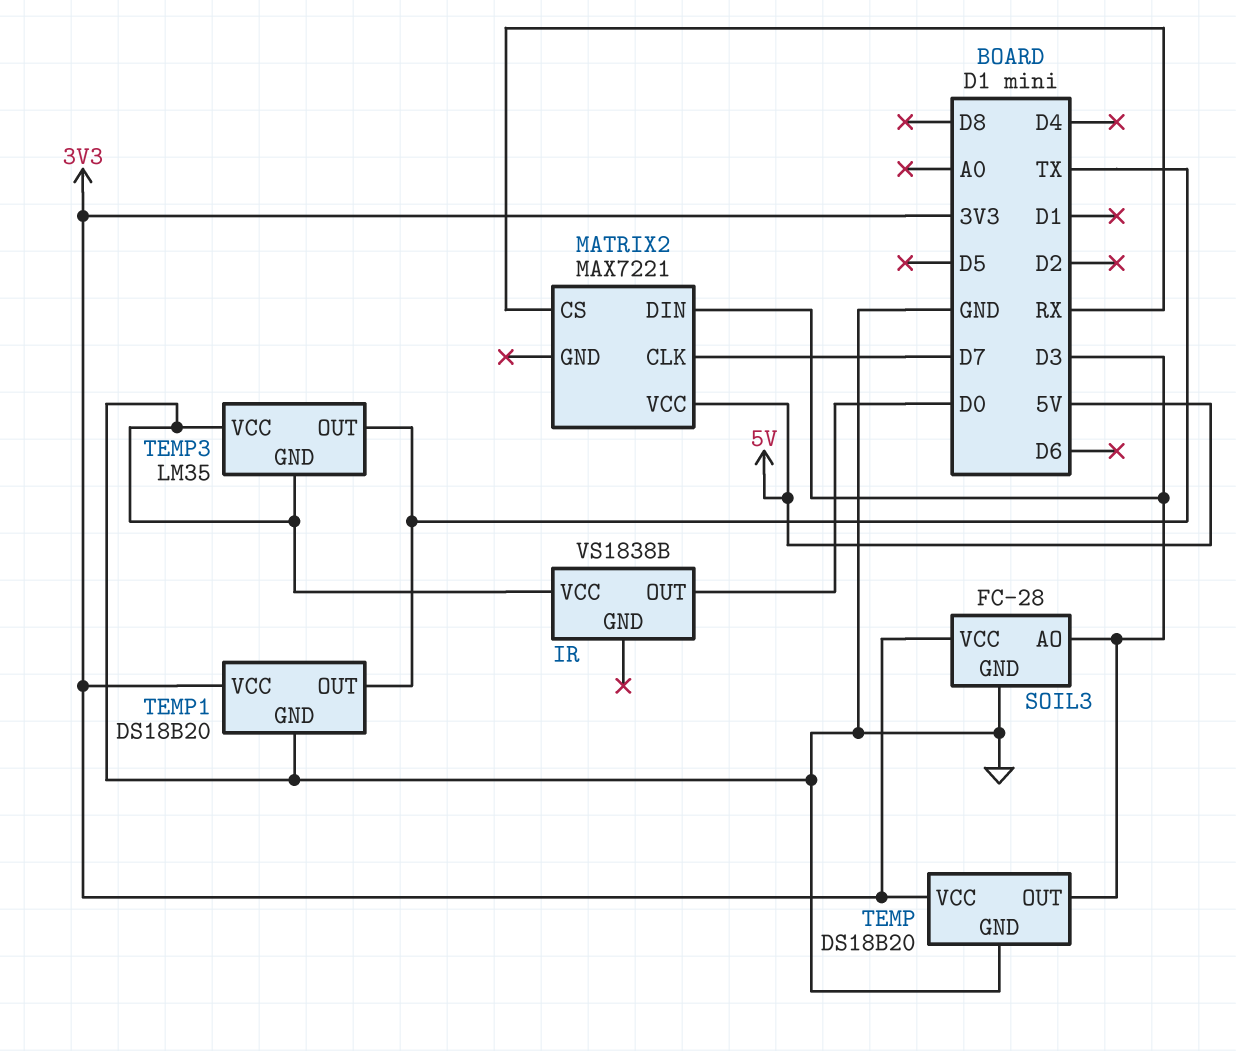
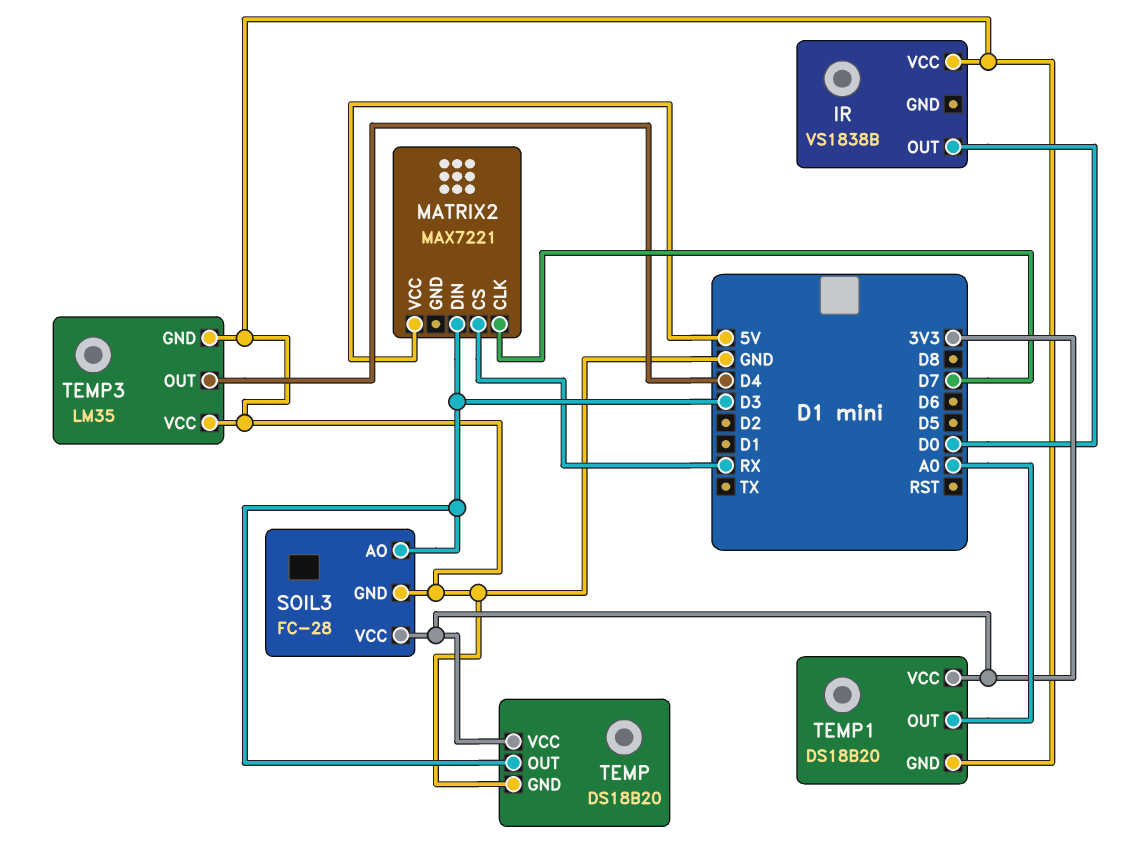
TEMP1 pin OUT: TX -> A0
TEMP3 pin OUT: TX -> D4

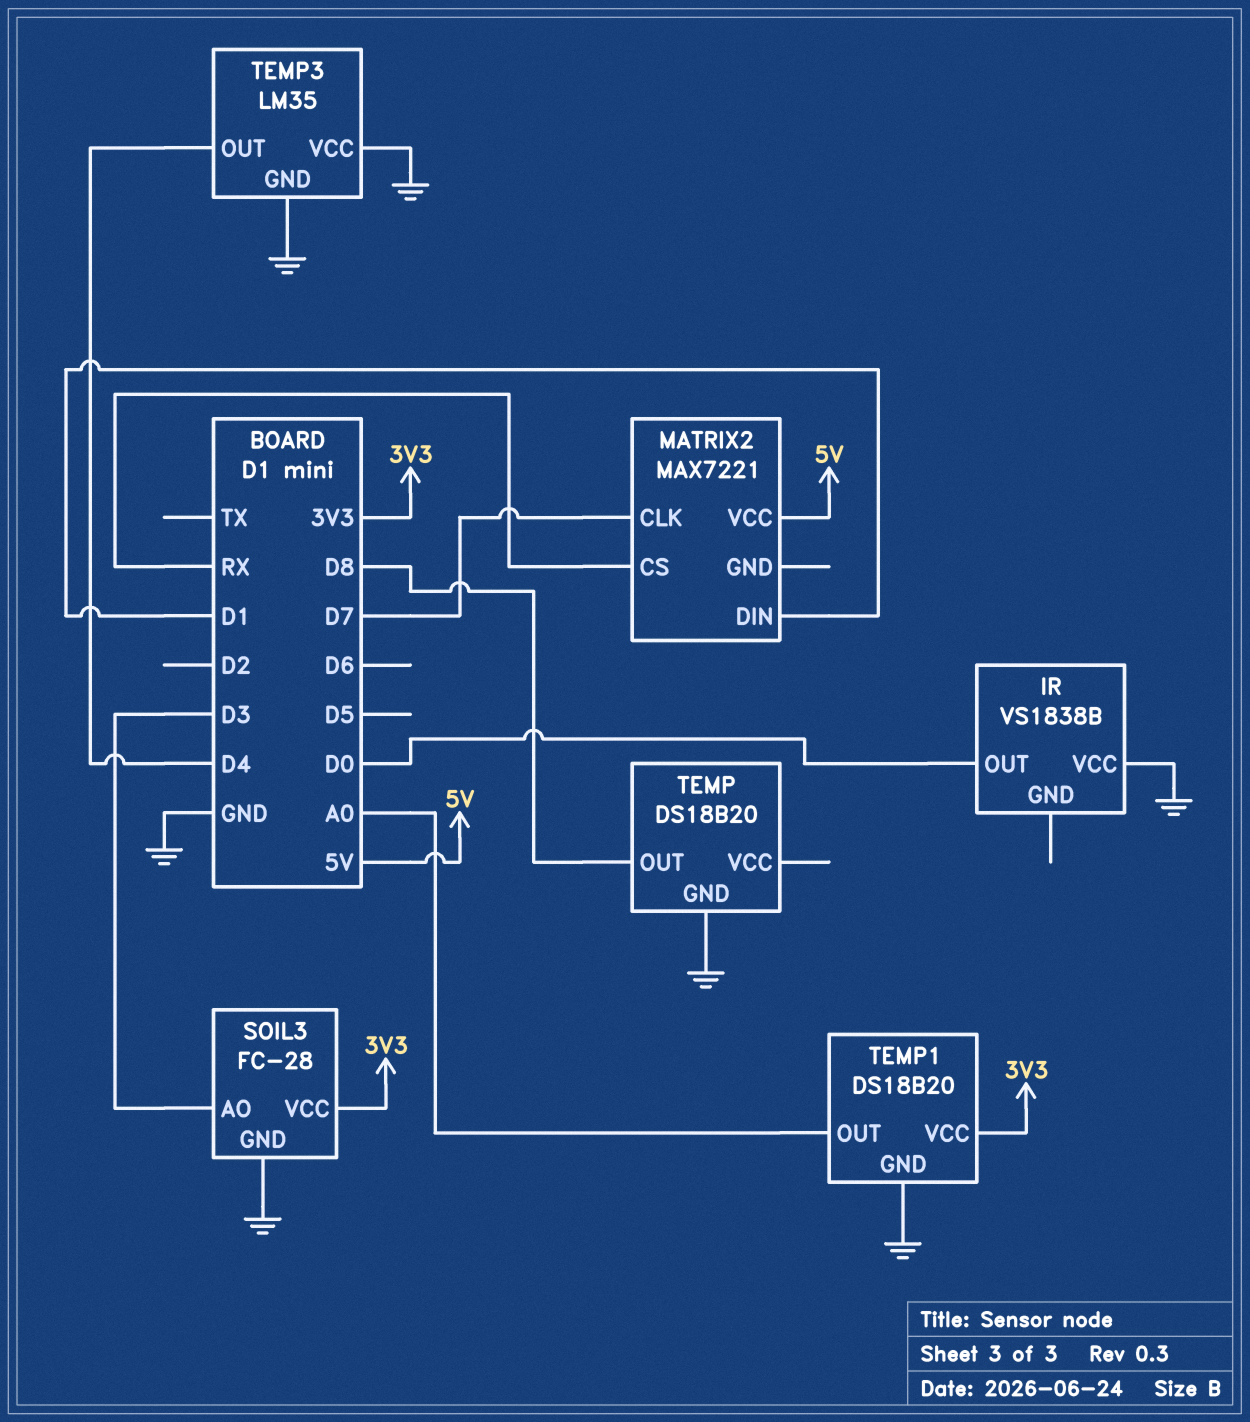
MATRIX2 pin DIN: D3 -> D1
TEMP pin OUT: D3 -> D8
TEMP pin VCC: 3V3 -> none

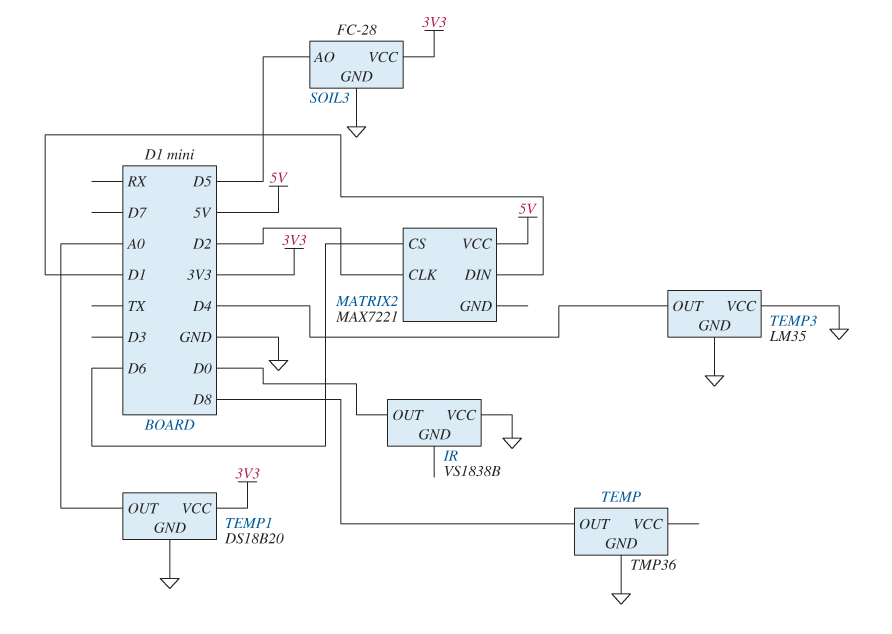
MATRIX2 pin CLK: D7 -> D2
MATRIX2 pin CS: RX -> D6
SOIL3 pin AO: D3 -> D5
TEMP: DS18B20 -> TMP36

